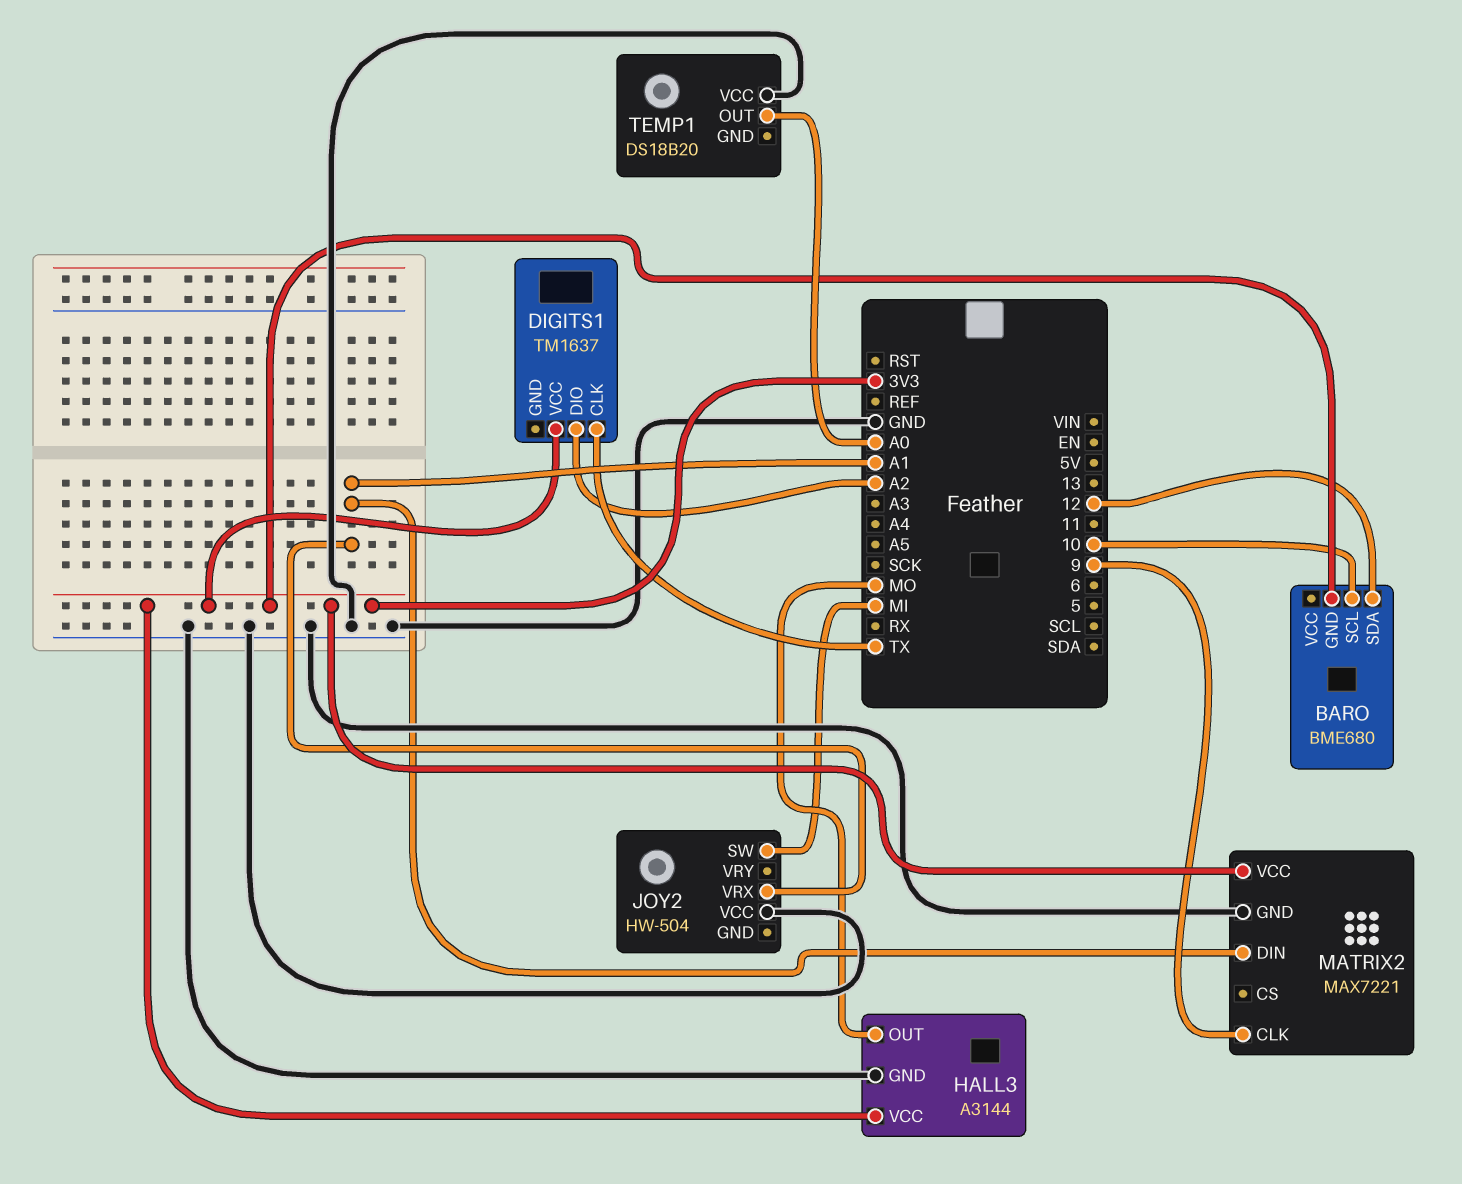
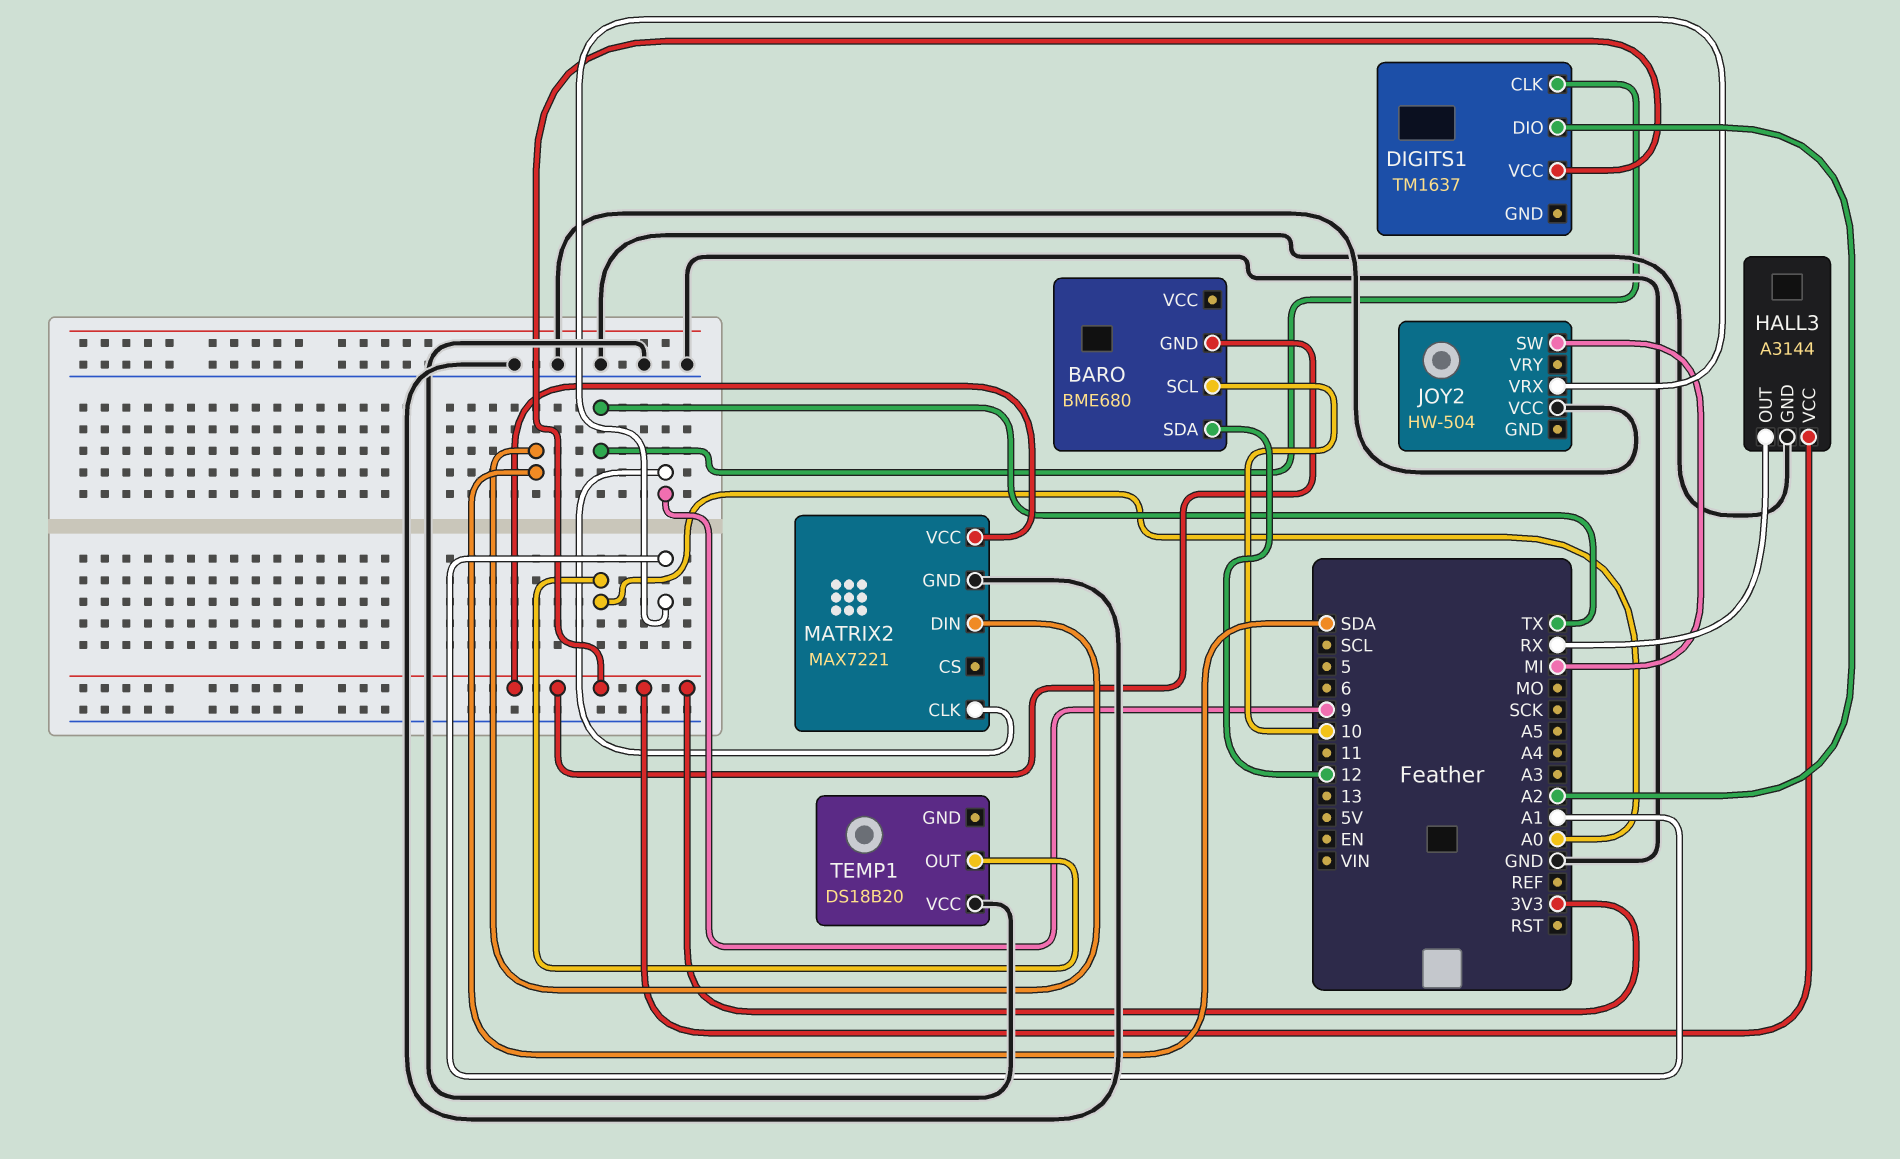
HALL3 pin OUT: MO -> RX
MATRIX2 pin DIN: A1 -> SDA

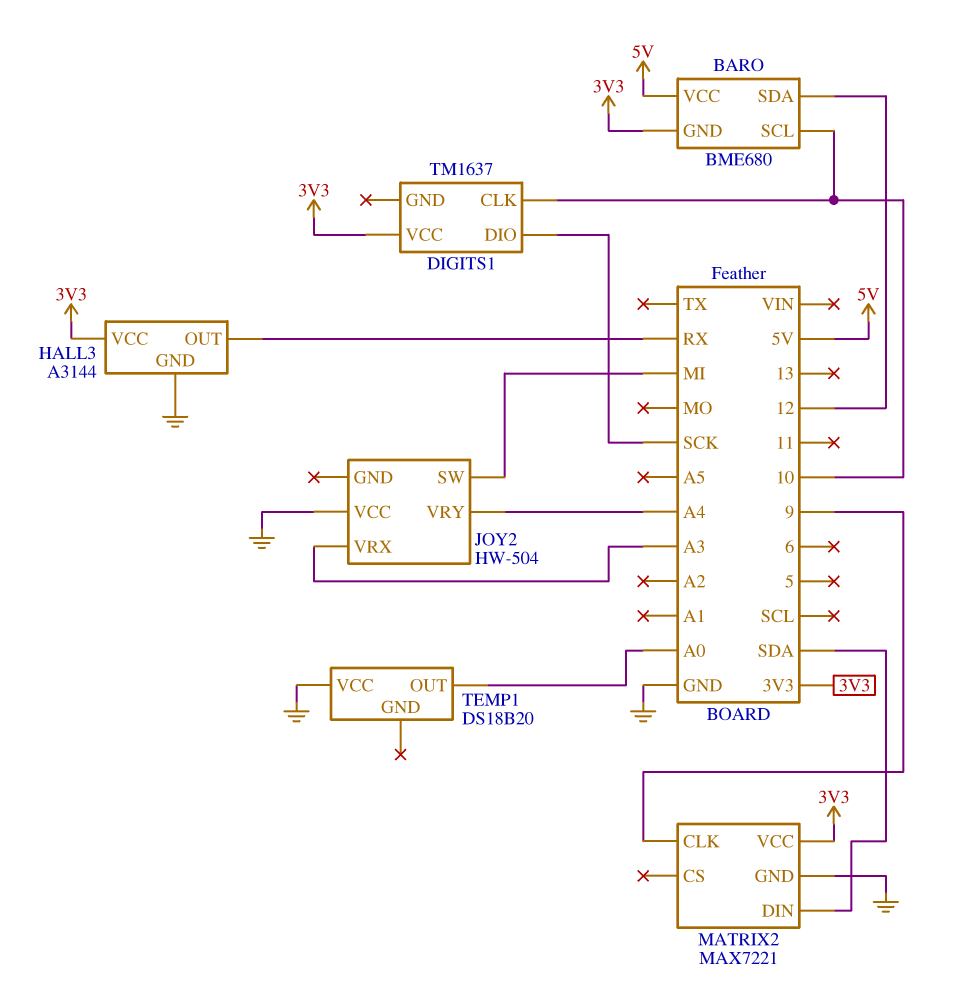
BARO pin VCC: none -> 5V
DIGITS1 pin CLK: TX -> 10
DIGITS1 pin DIO: A2 -> SCK
JOY2 pin VRX: A1 -> A3
JOY2 pin VRY: none -> A4

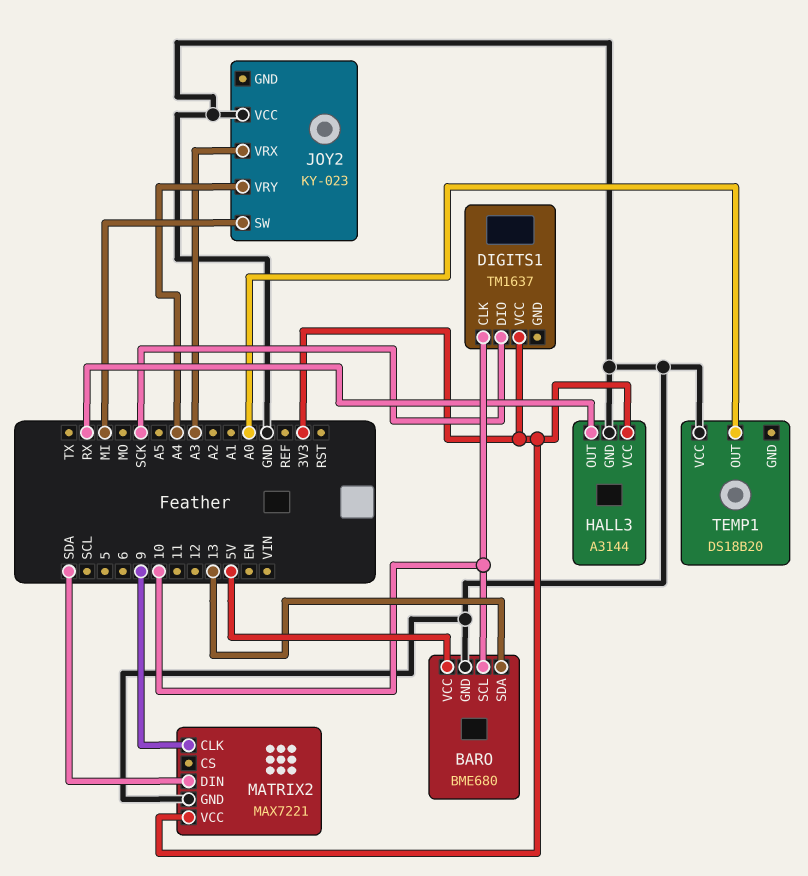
BARO pin GND: 3V3 -> GND
BARO pin SDA: 12 -> 13
JOY2: HW-504 -> KY-023

